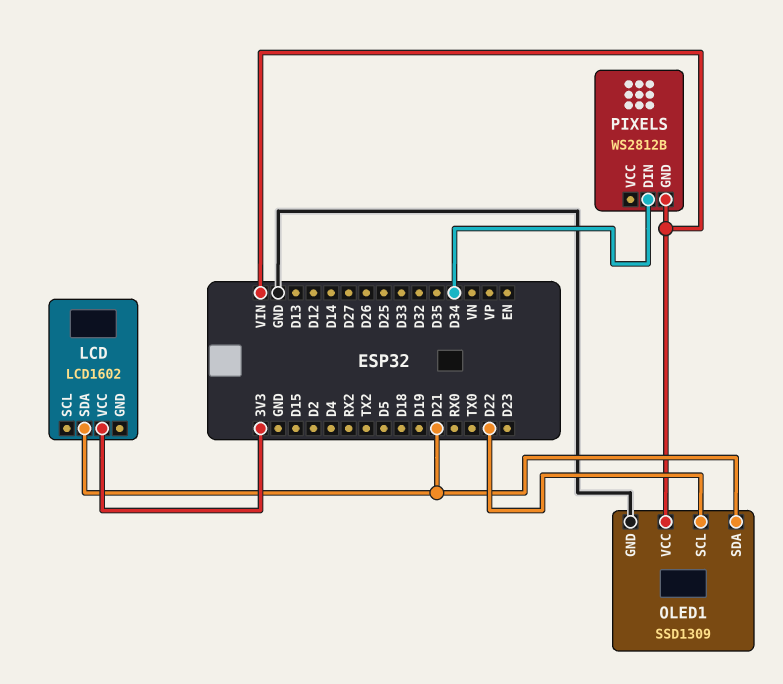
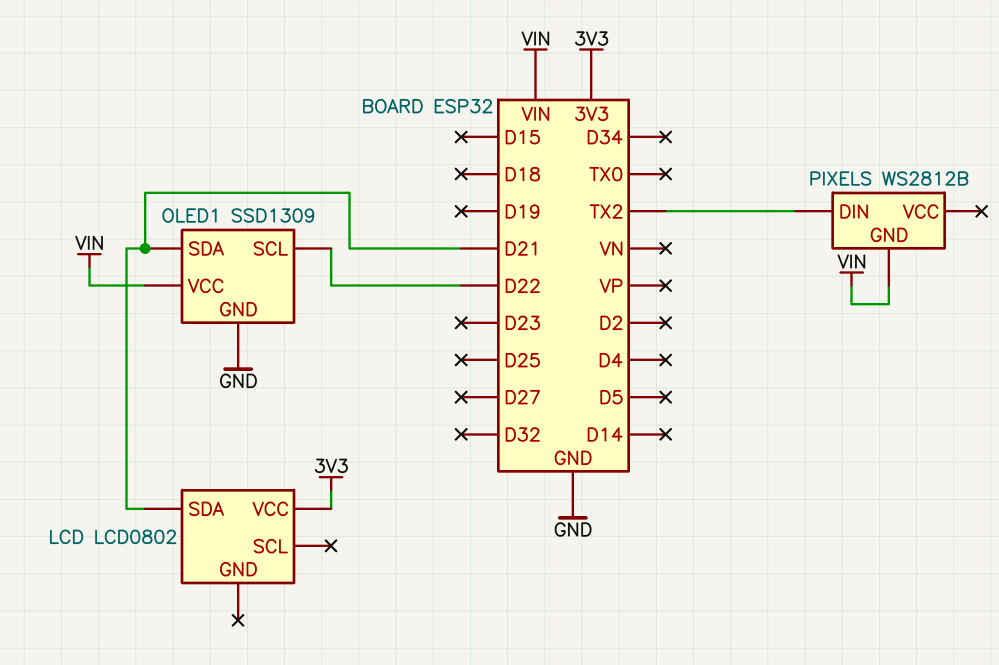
LCD: LCD1602 -> LCD0802
PIXELS pin DIN: D34 -> TX2

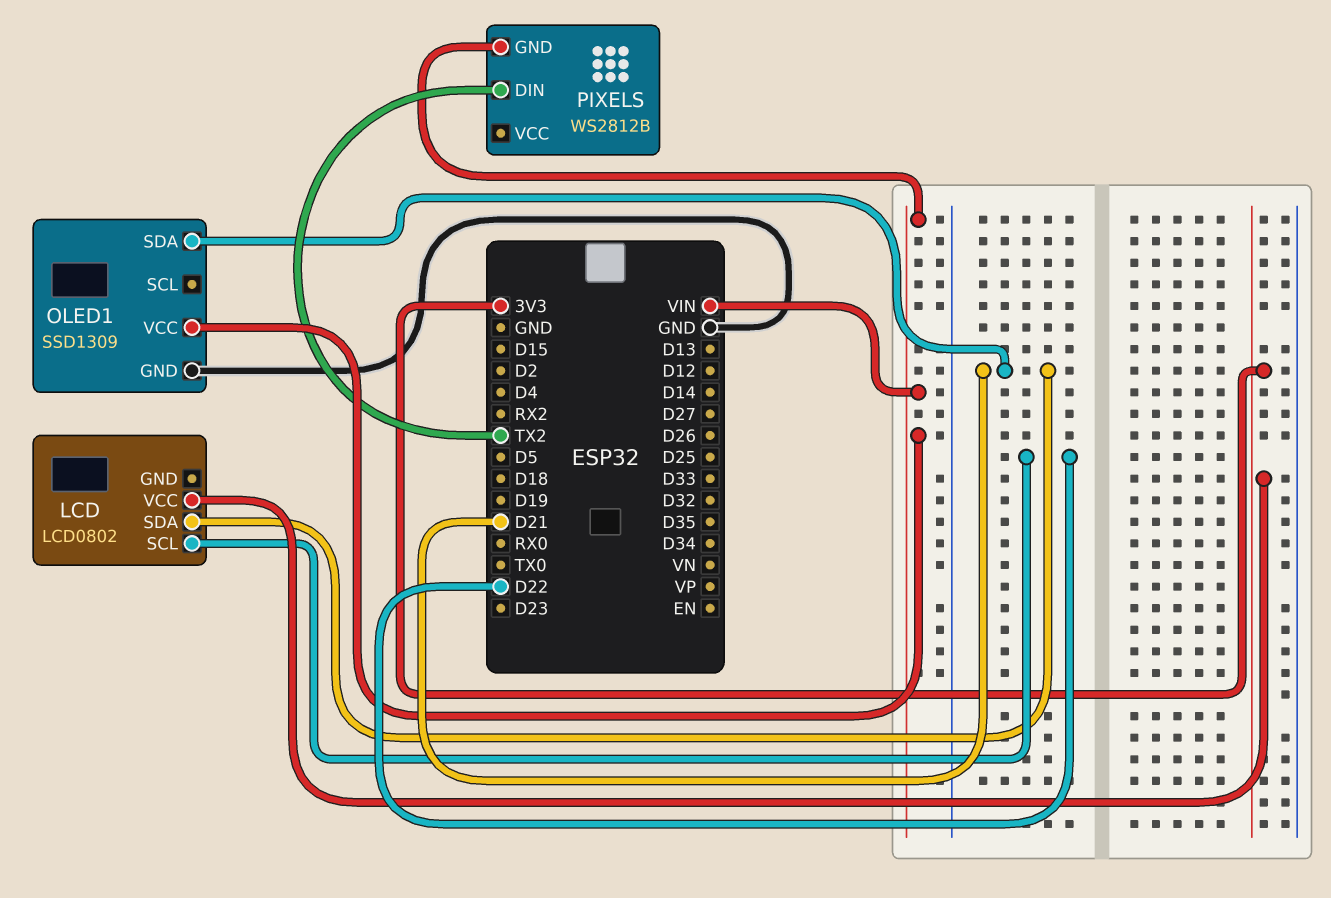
LCD pin SCL: none -> D22
OLED1 pin SCL: D22 -> none

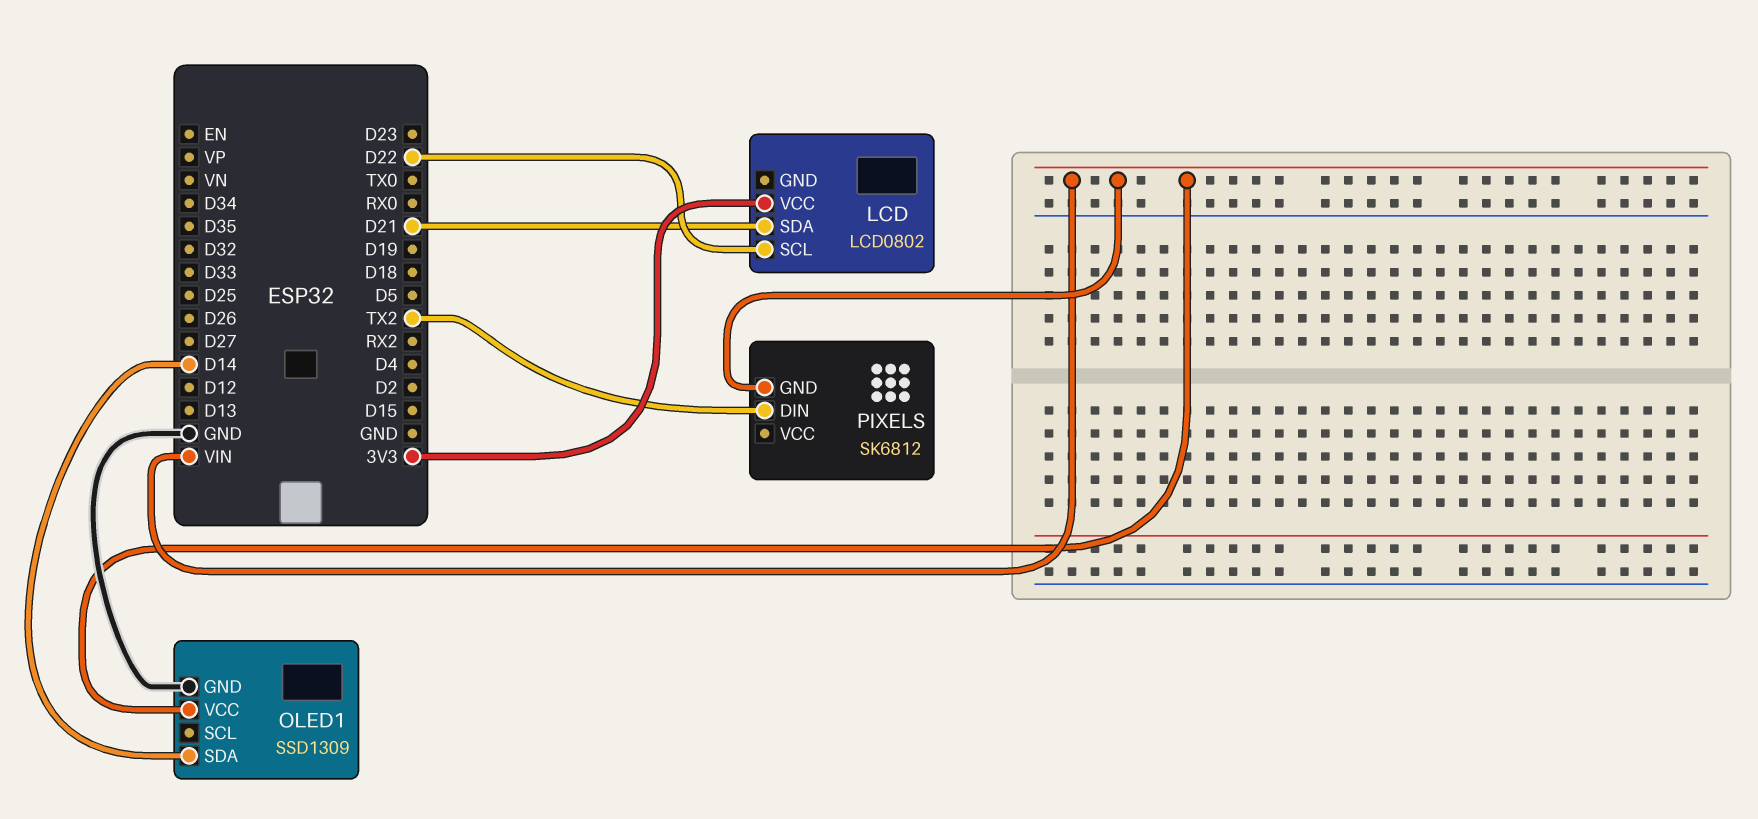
OLED1 pin SDA: D21 -> D14
PIXELS: WS2812B -> SK6812

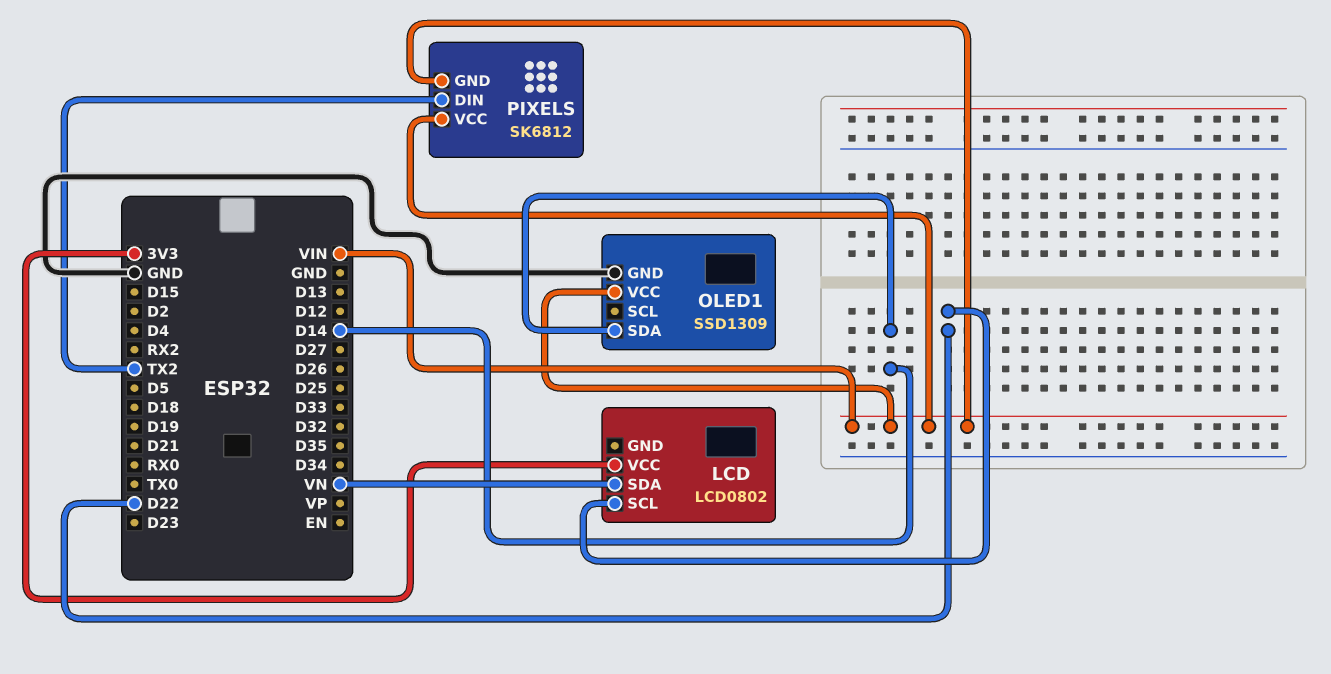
LCD pin SDA: D21 -> VN
PIXELS pin VCC: none -> VIN

